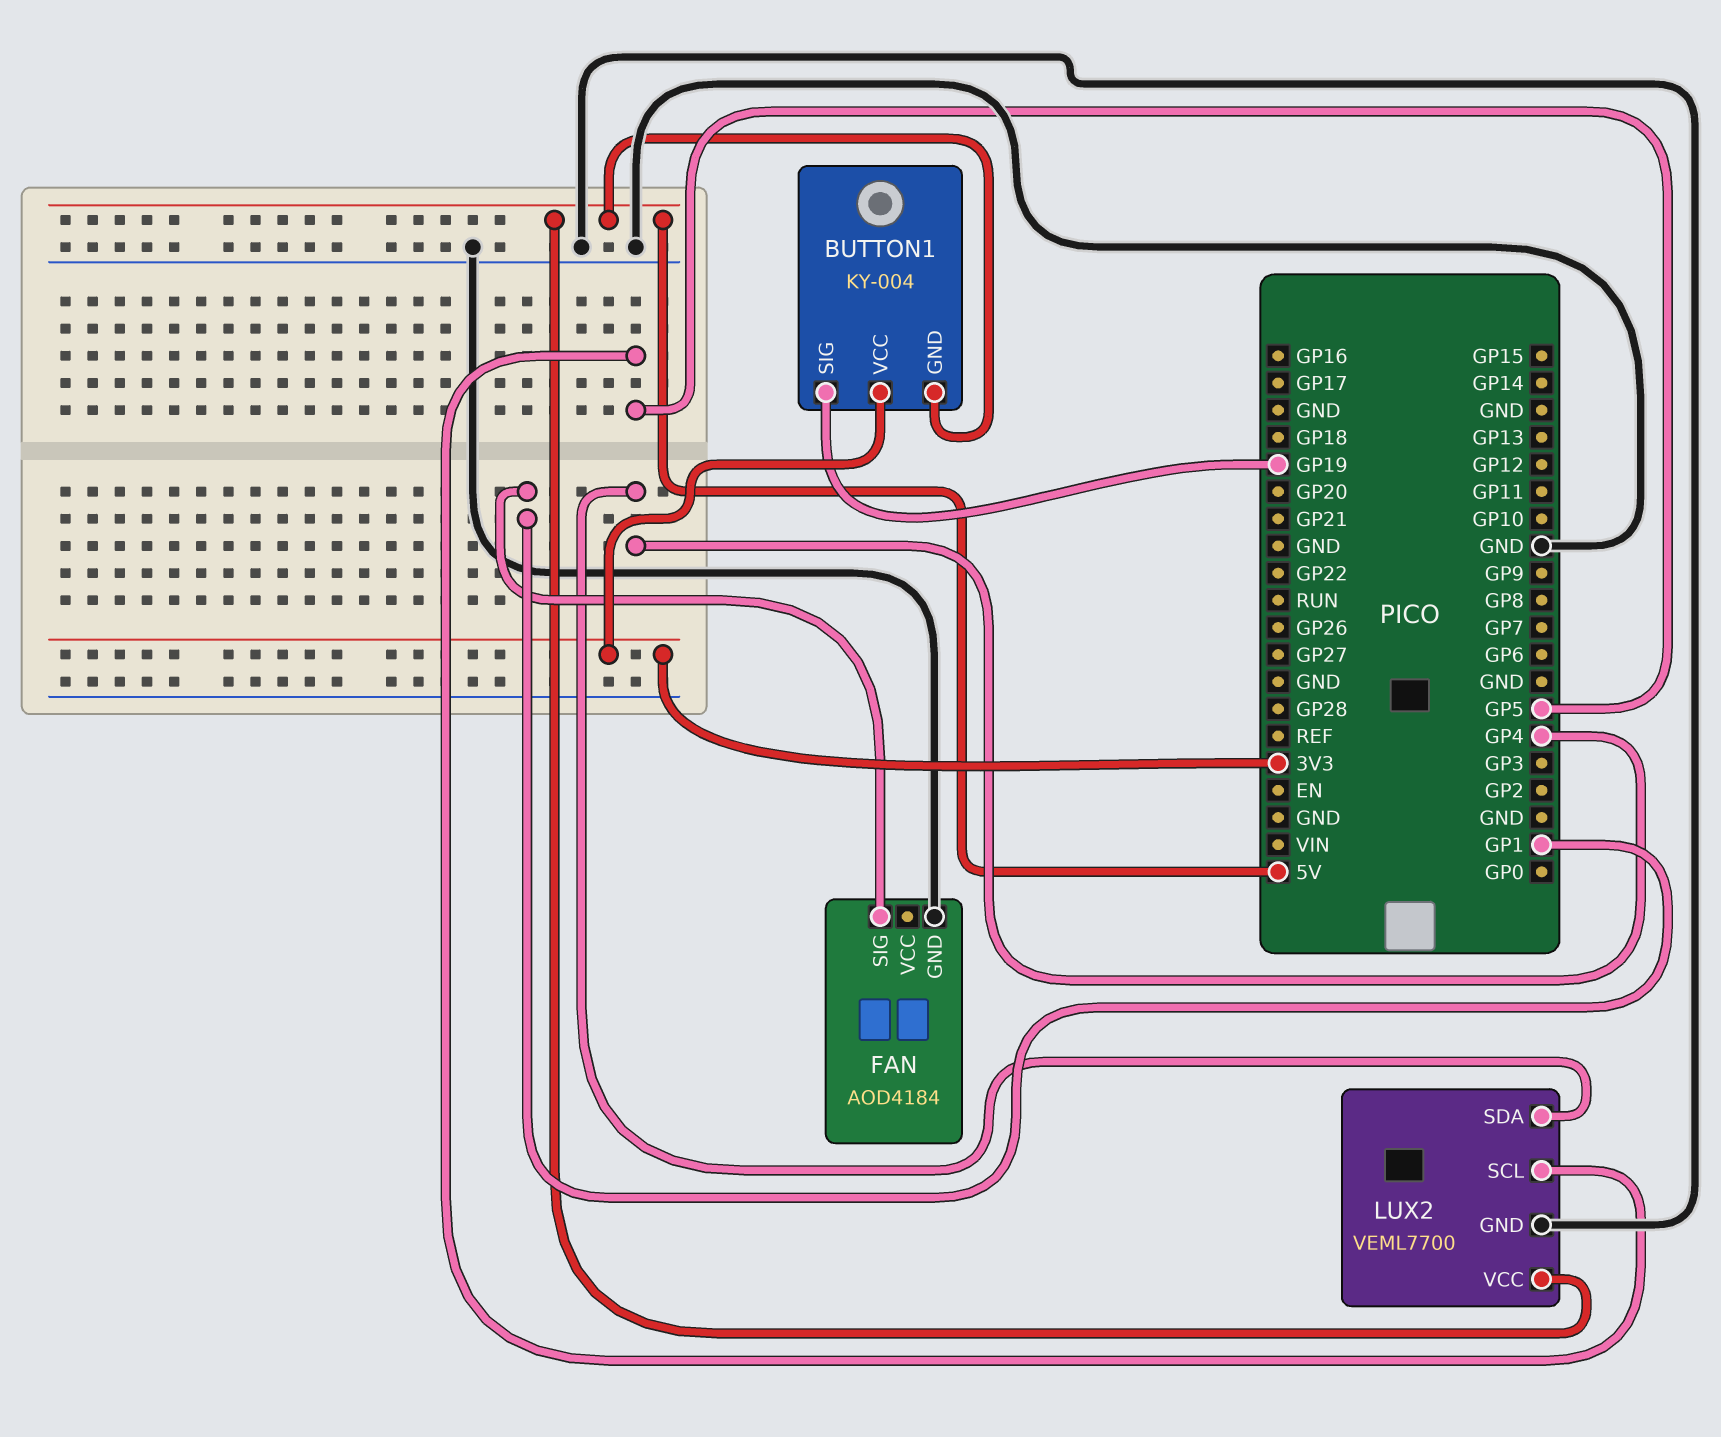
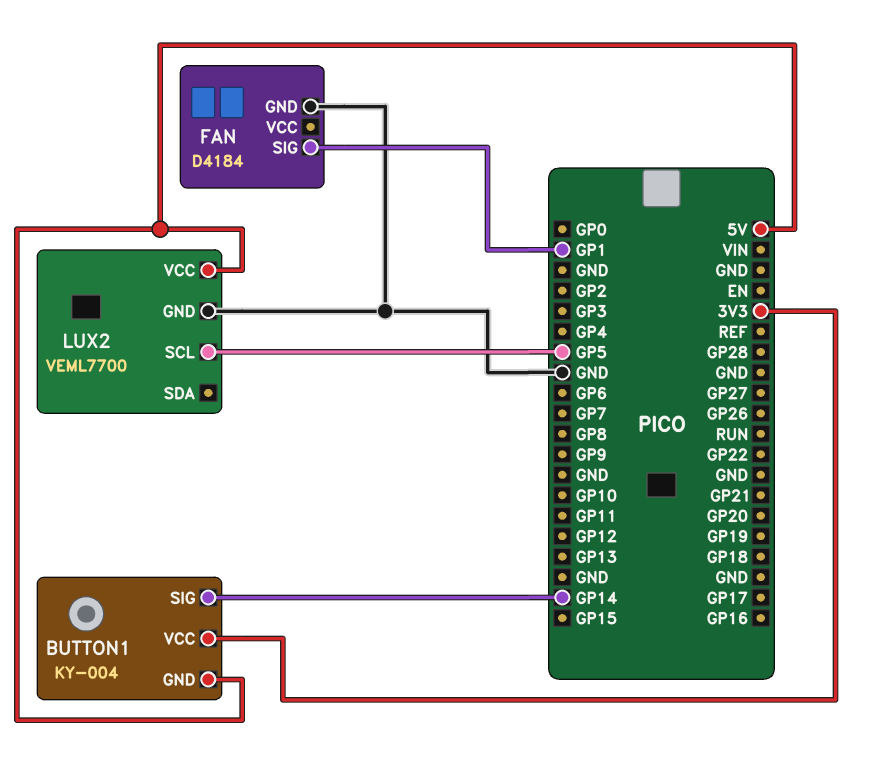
BUTTON1 pin SIG: GP19 -> GP14
FAN: AOD4184 -> D4184
LUX2 pin SDA: GP4 -> none

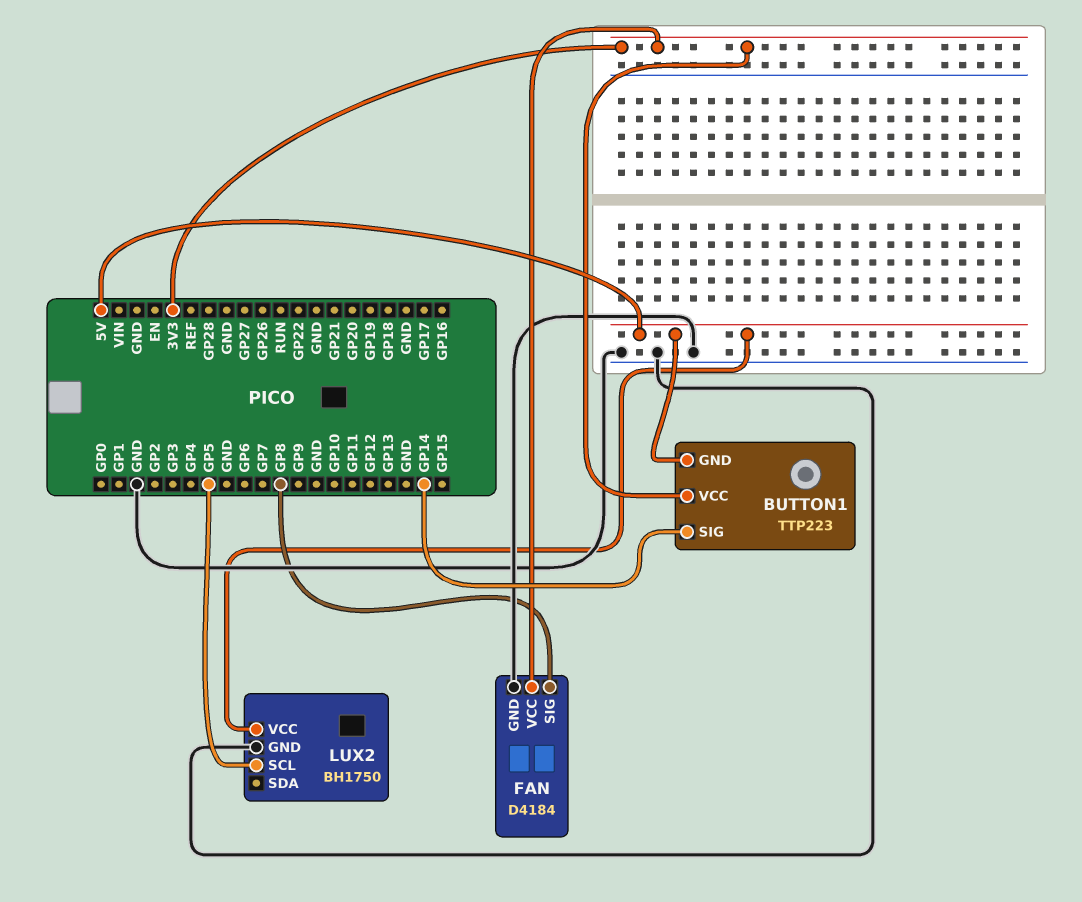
BUTTON1: KY-004 -> TTP223
FAN pin SIG: GP1 -> GP8
FAN pin VCC: none -> 3V3
LUX2: VEML7700 -> BH1750

